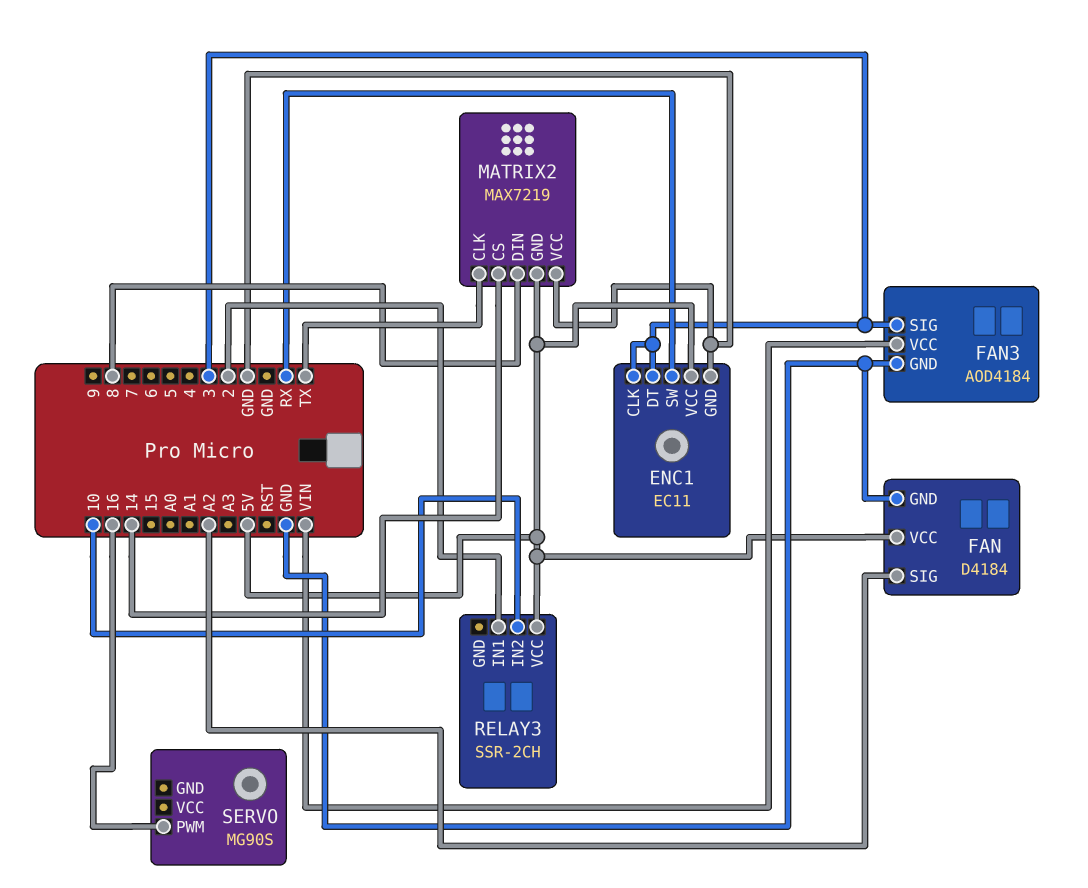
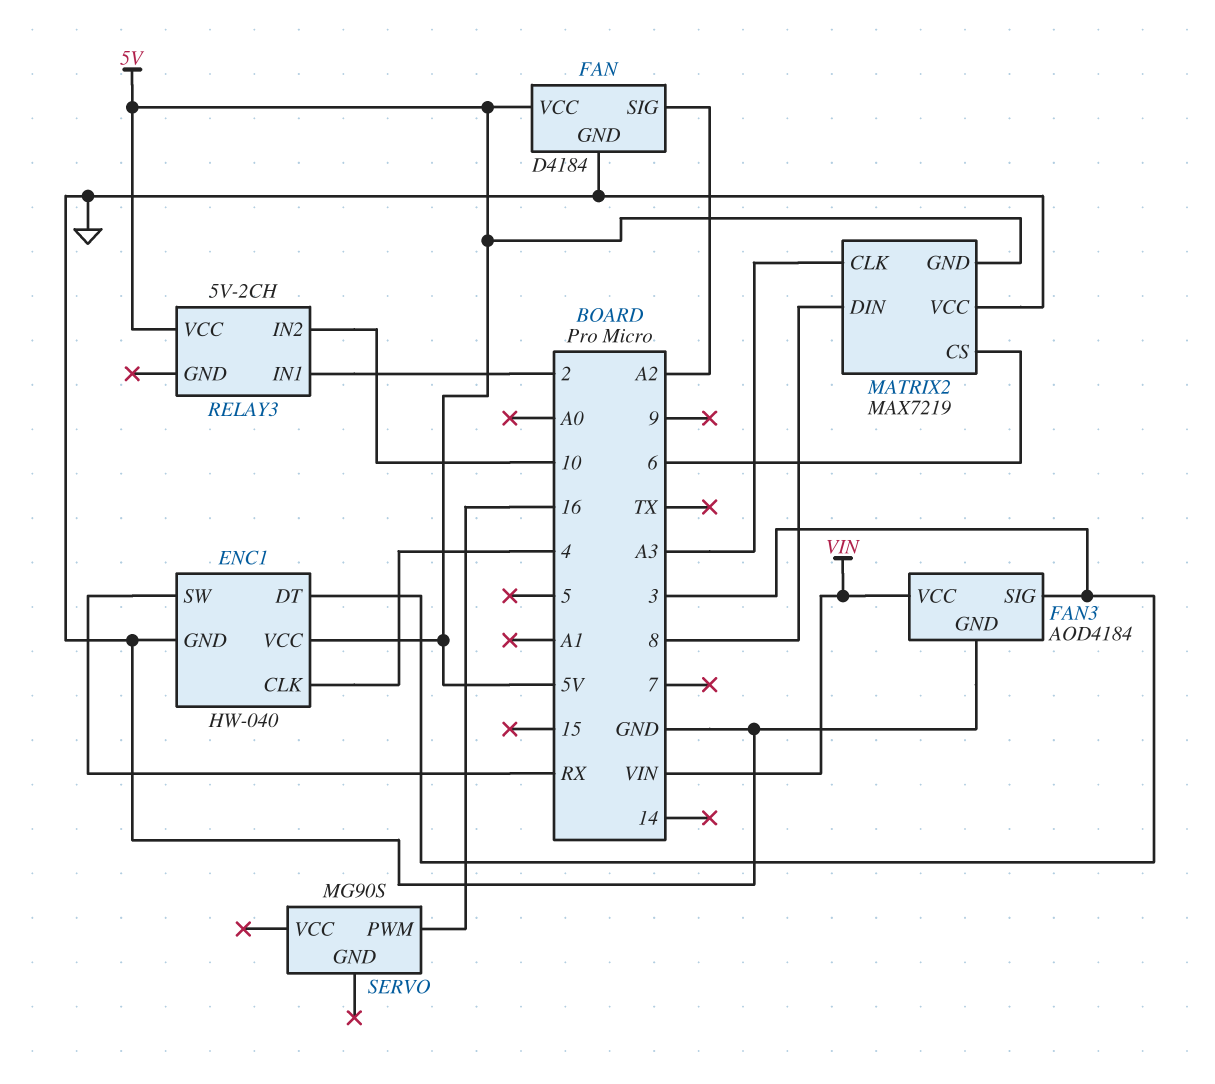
ENC1: EC11 -> HW-040
ENC1 pin CLK: 3 -> 4
MATRIX2 pin CLK: TX -> A3
MATRIX2 pin CS: 14 -> 6
RELAY3: SSR-2CH -> 5V-2CH

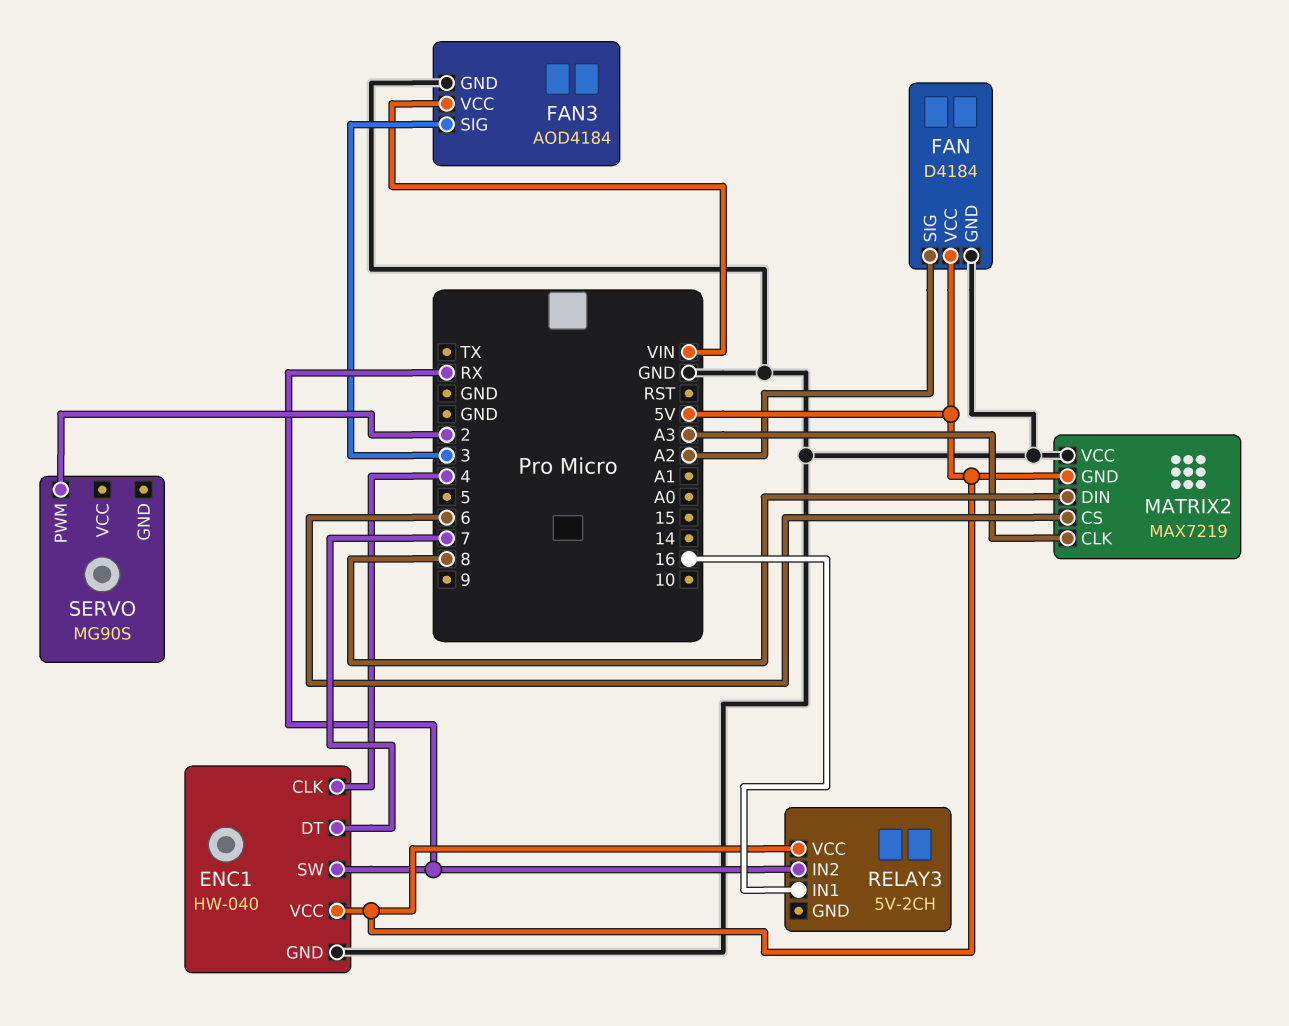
ENC1 pin DT: 3 -> 7
RELAY3 pin IN1: 2 -> 16
RELAY3 pin IN2: 10 -> RX
SERVO pin PWM: 16 -> 2

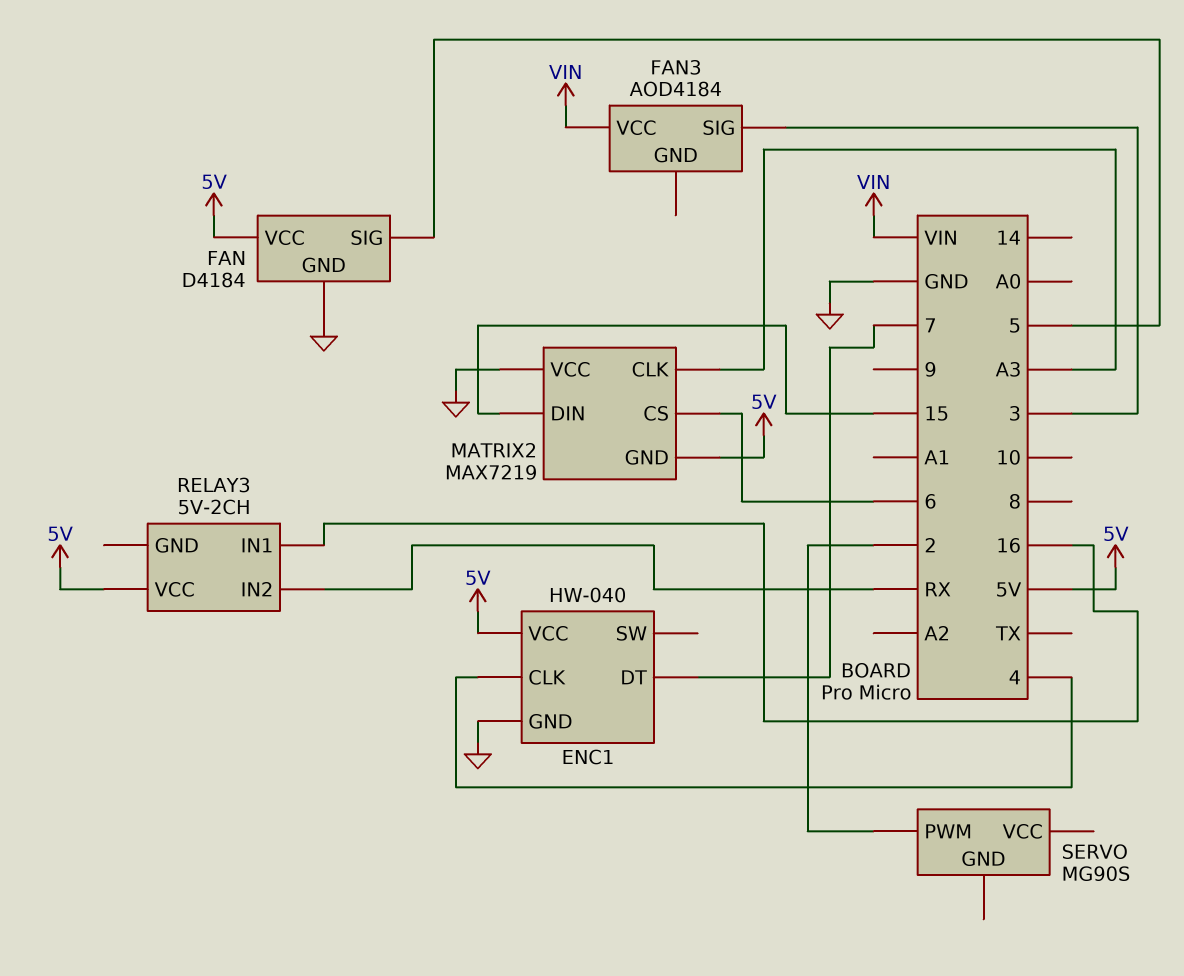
ENC1 pin SW: RX -> none
FAN pin SIG: A2 -> 5
FAN3 pin GND: GND -> none
MATRIX2 pin DIN: 8 -> 15

